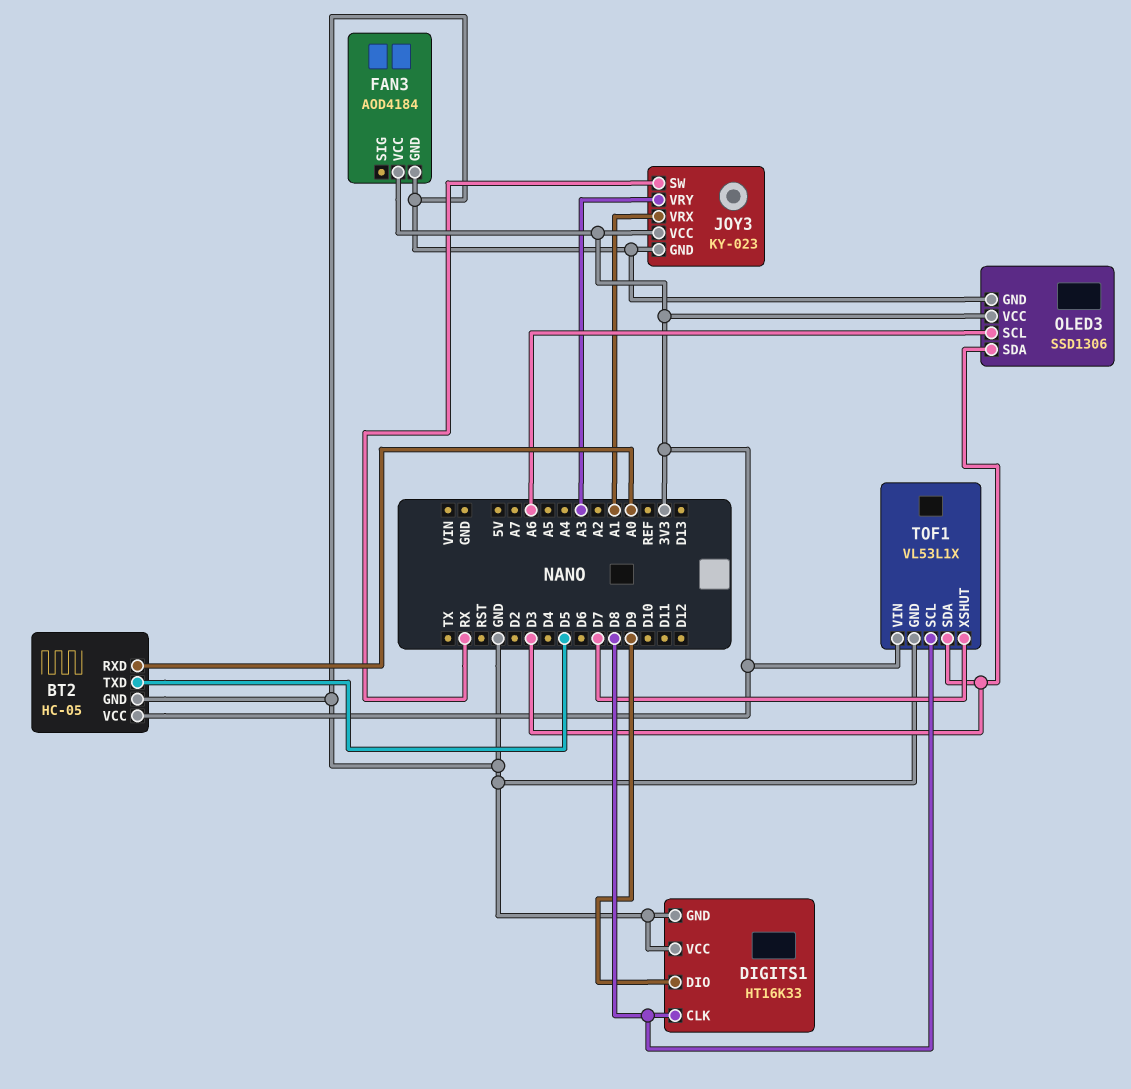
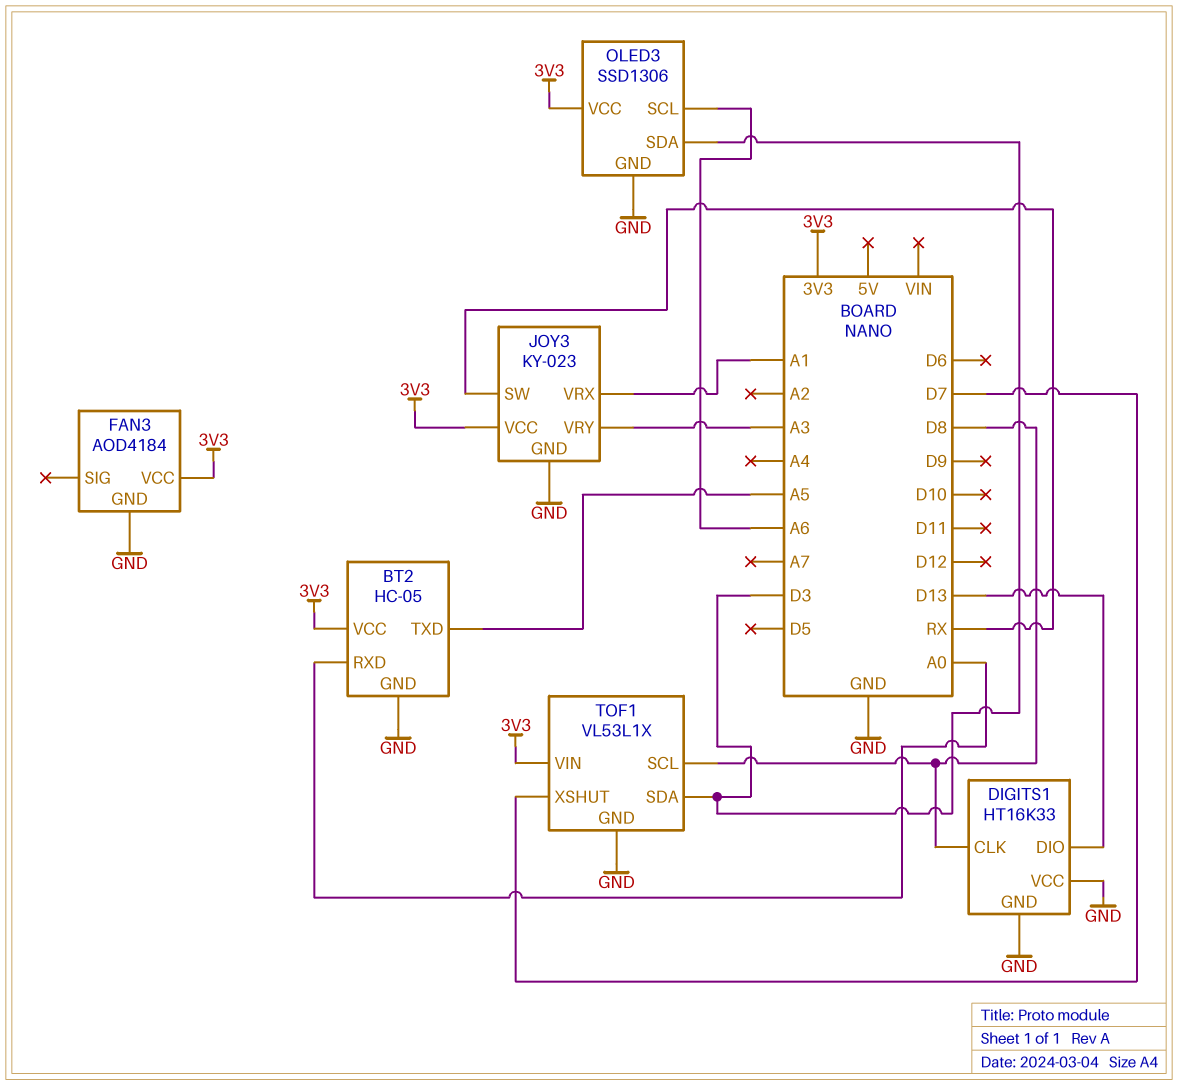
BT2 pin TXD: D5 -> A5
DIGITS1 pin DIO: D9 -> D13

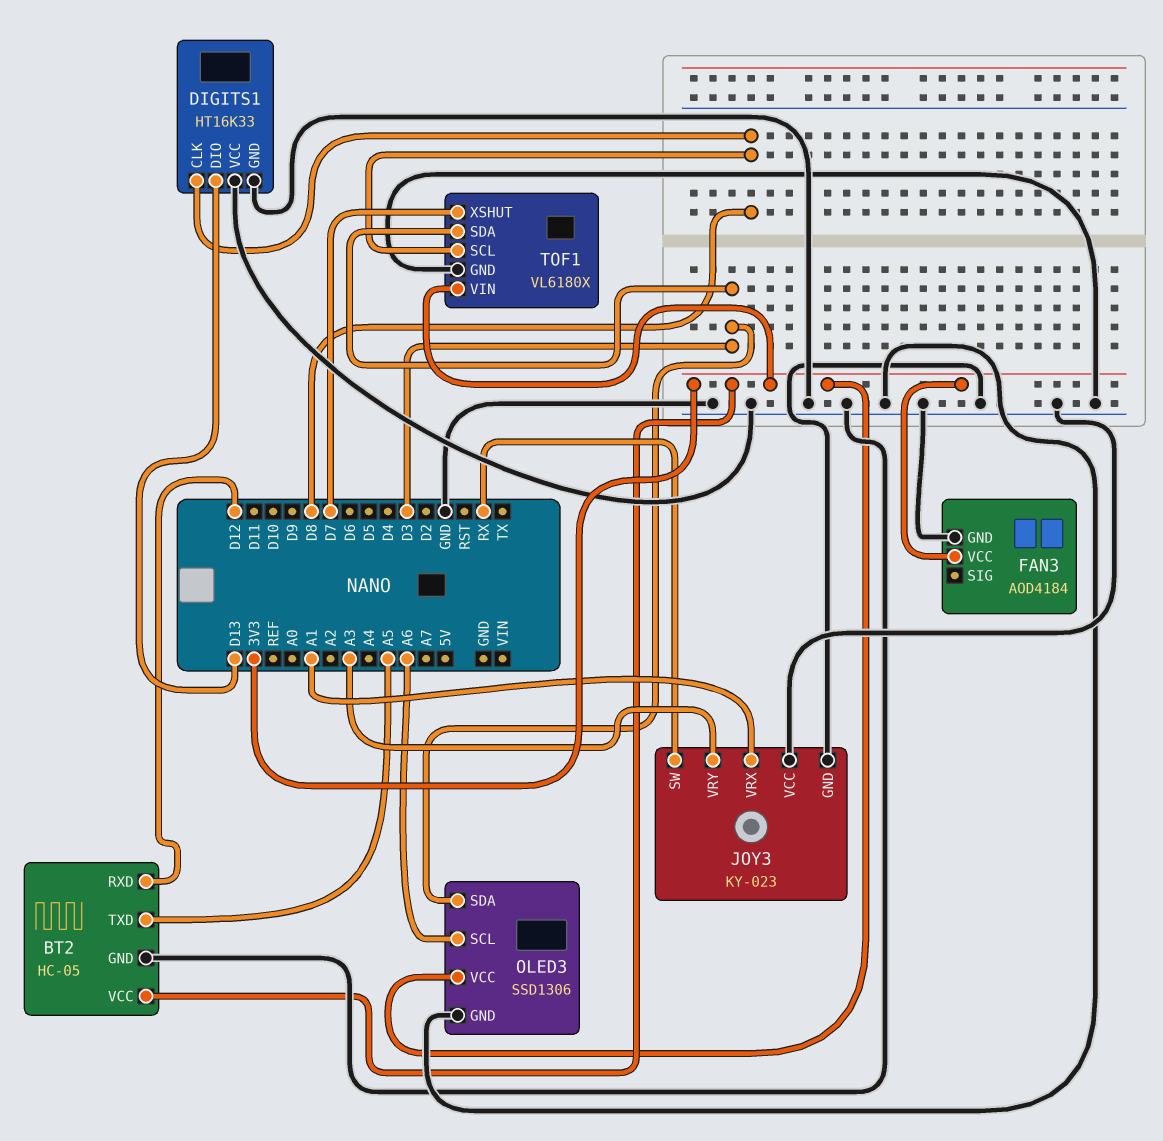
BT2 pin RXD: A0 -> D12
JOY3 pin VCC: 3V3 -> GND
TOF1: VL53L1X -> VL6180X

